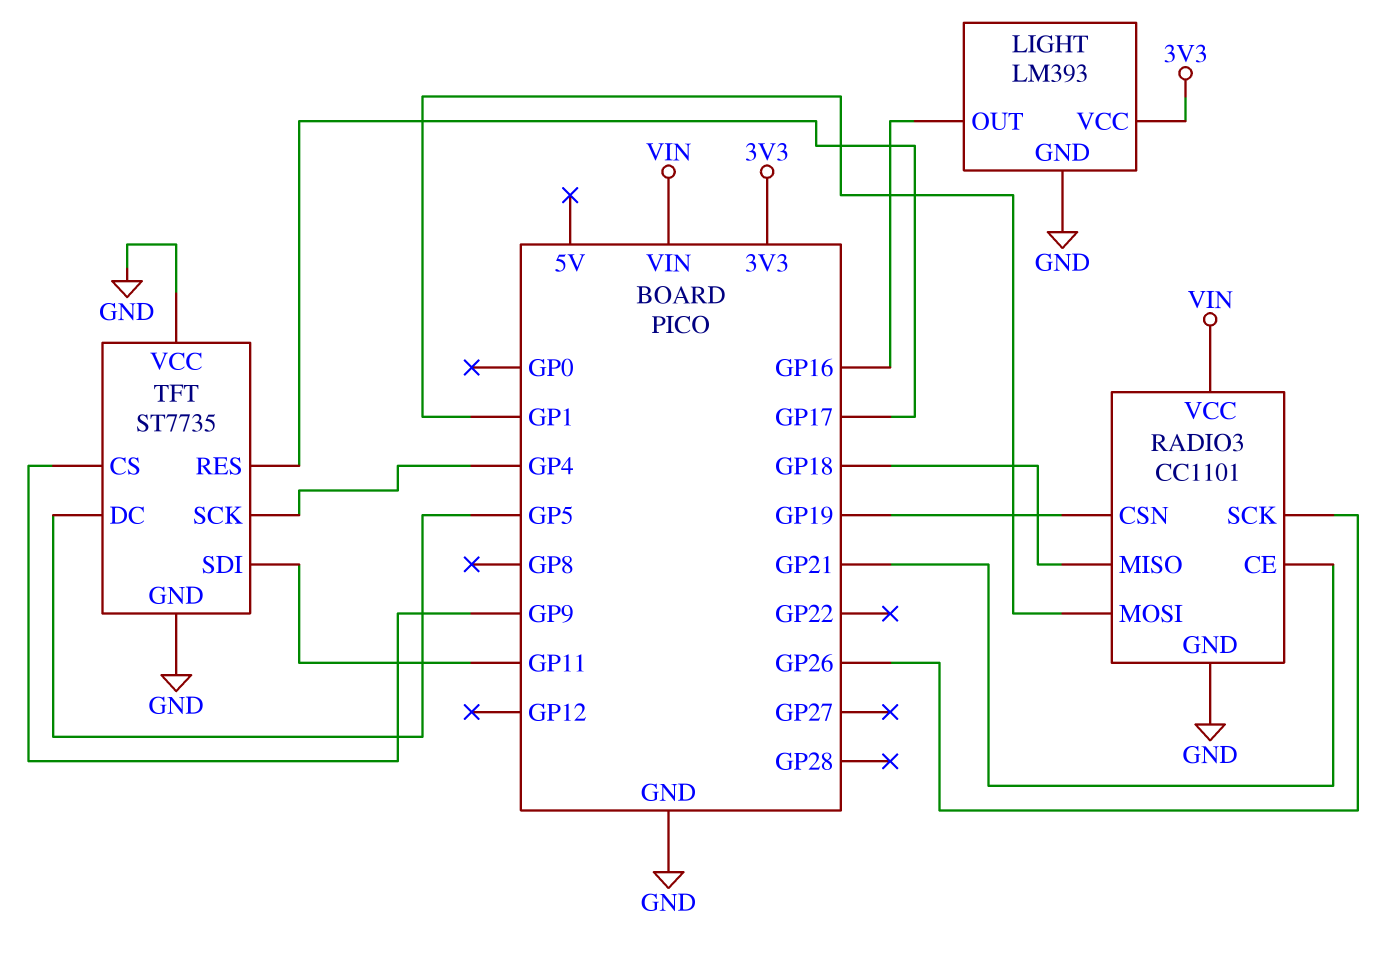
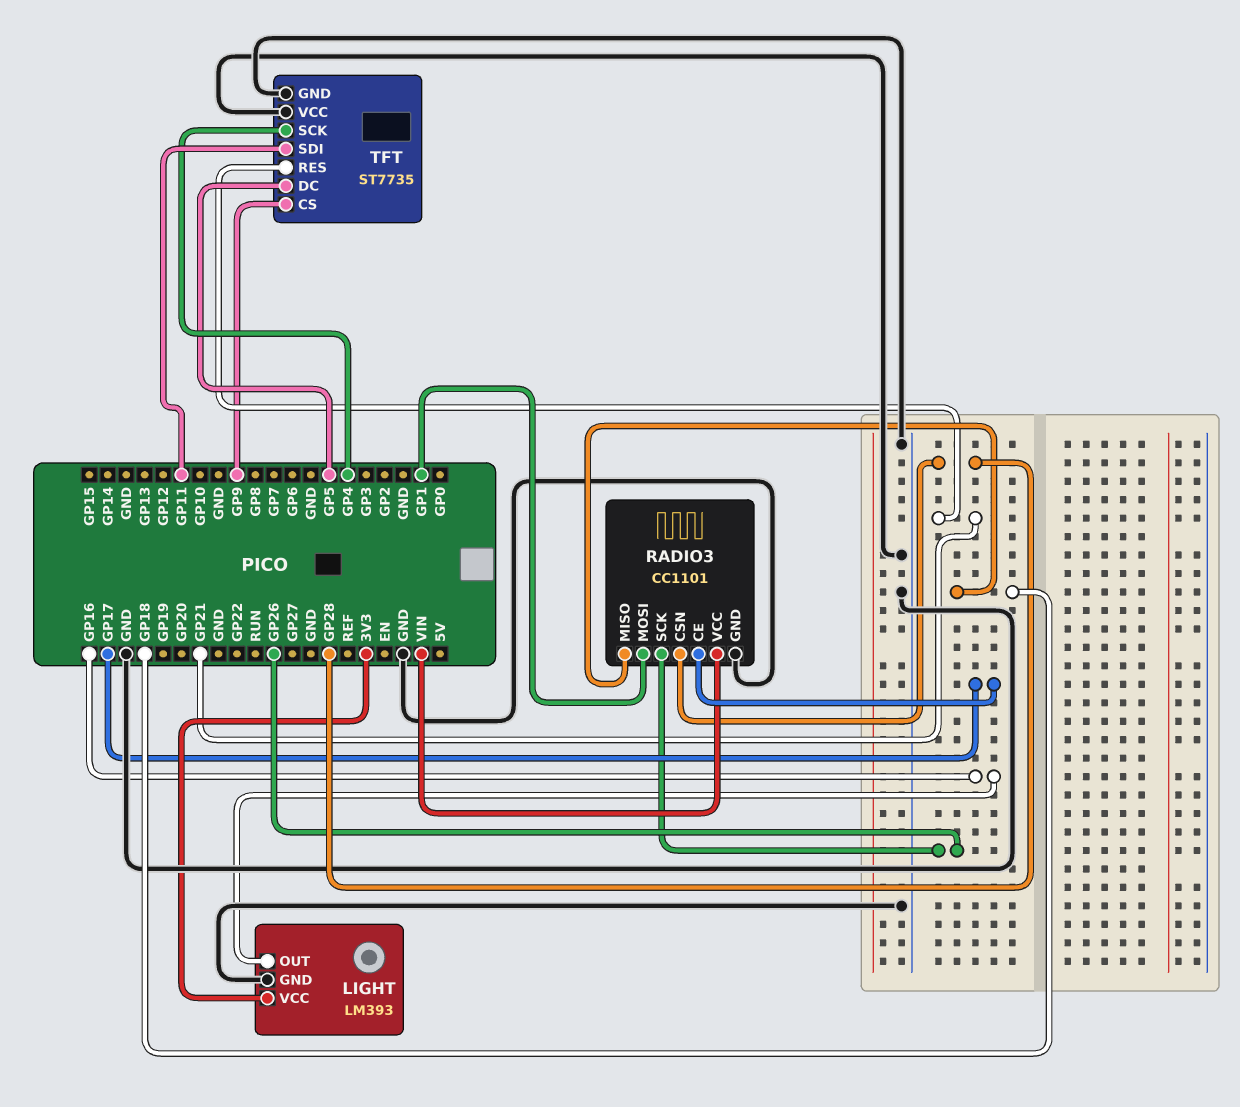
RADIO3 pin CE: GP21 -> GP17
RADIO3 pin CSN: GP19 -> GP28
TFT pin RES: GP17 -> GP21

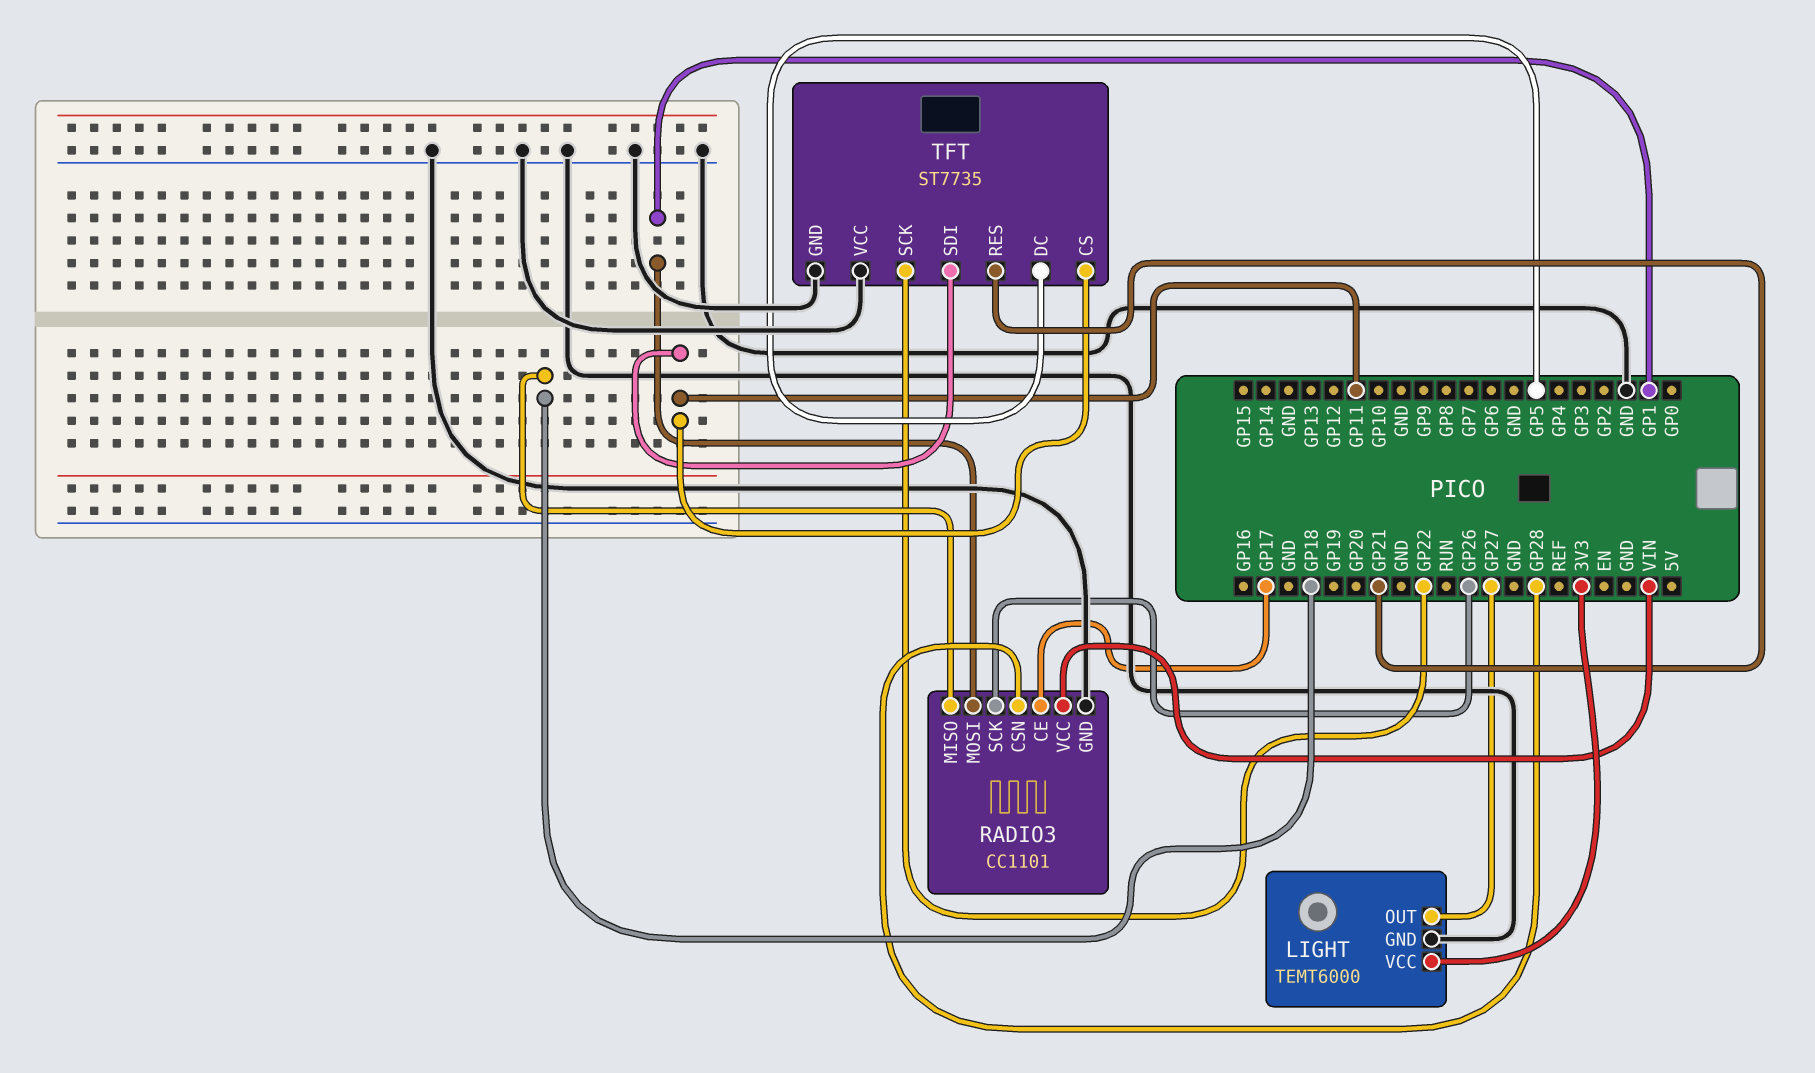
LIGHT: LM393 -> TEMT6000
LIGHT pin OUT: GP16 -> GP27
TFT pin CS: GP9 -> GP11
TFT pin SCK: GP4 -> GP22

